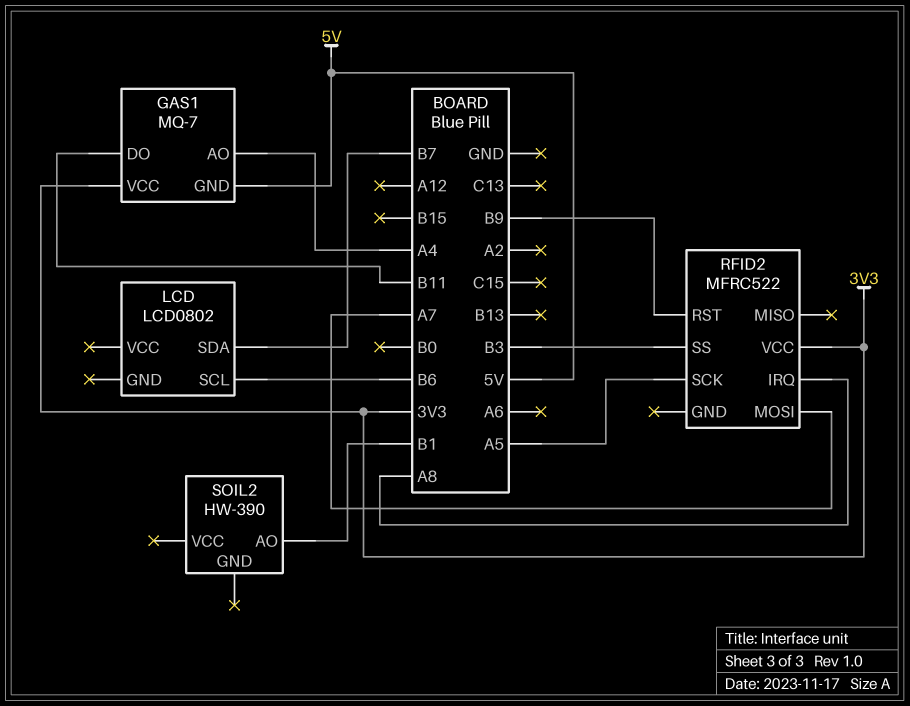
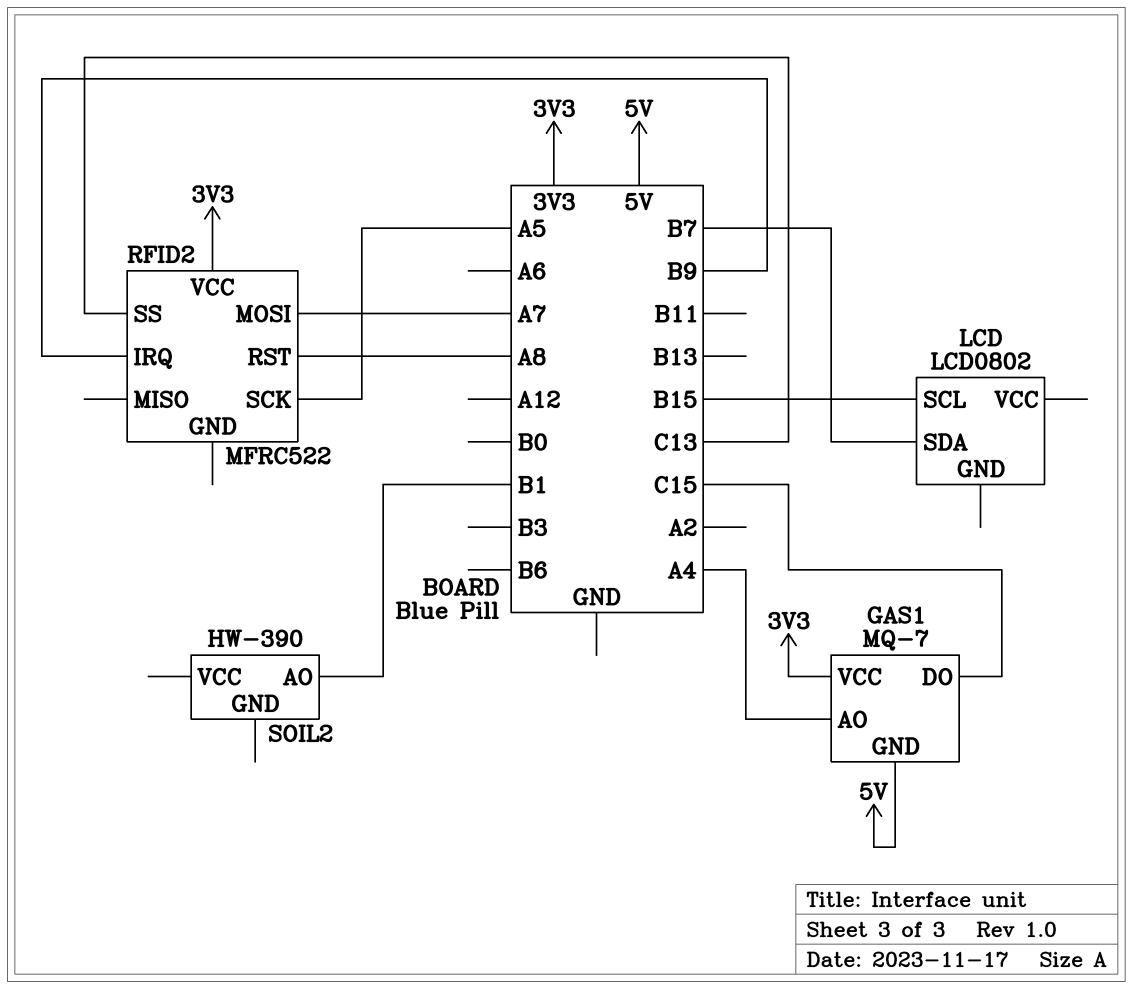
GAS1 pin DO: B11 -> C15
LCD pin SCL: B6 -> B15
RFID2 pin IRQ: A8 -> B9
RFID2 pin RST: B9 -> A8
RFID2 pin SS: B3 -> C13

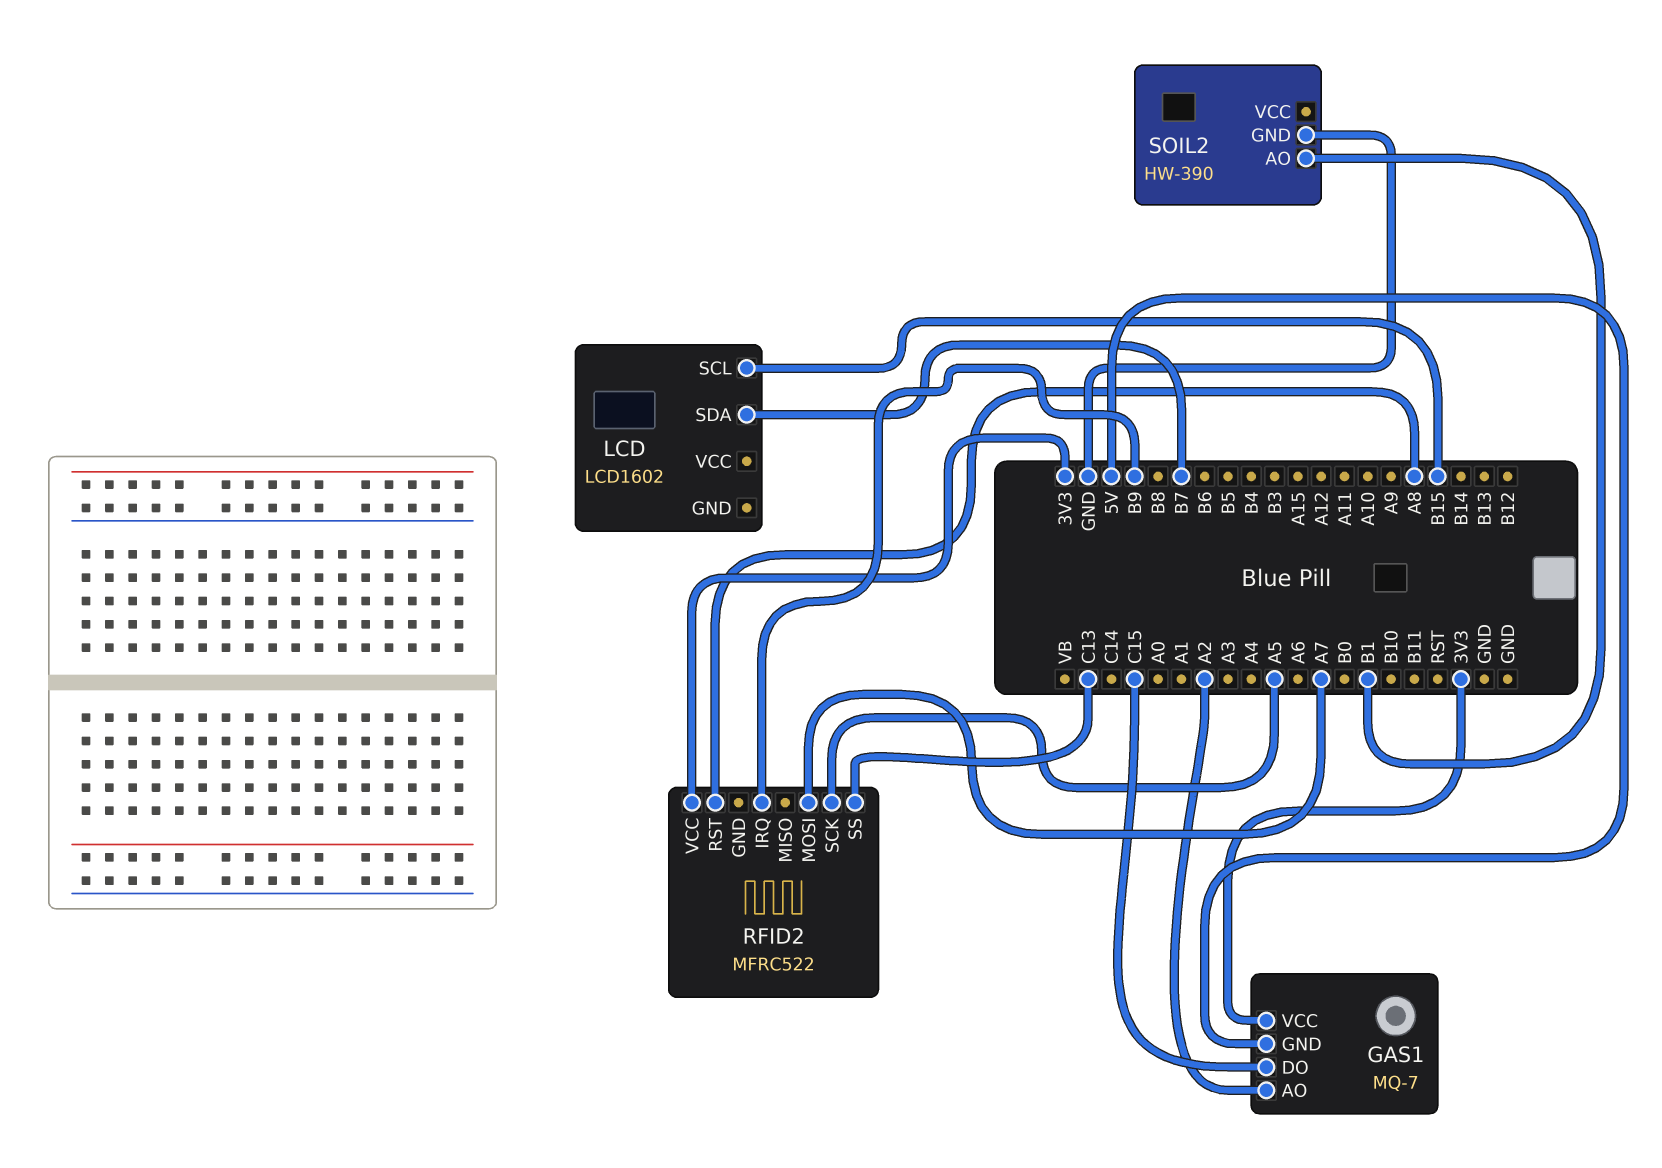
GAS1 pin AO: A4 -> A2
LCD: LCD0802 -> LCD1602
SOIL2 pin GND: none -> GND

